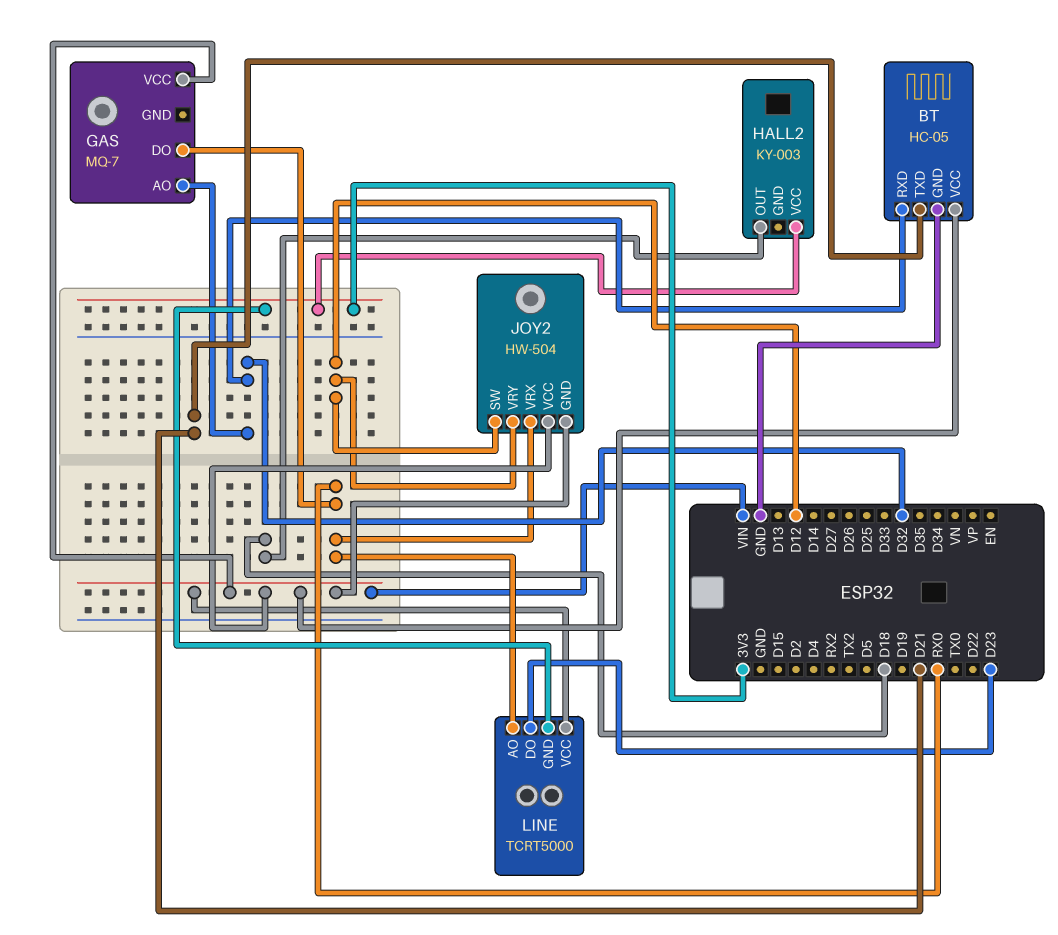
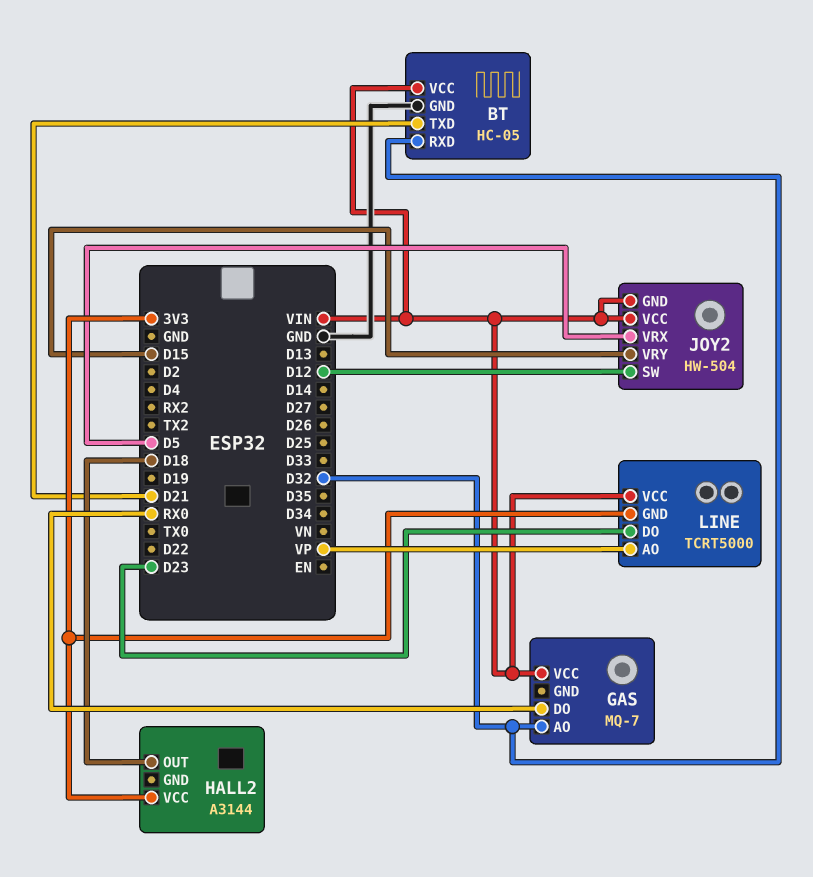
HALL2: KY-003 -> A3144
JOY2 pin VRX: RX0 -> D5
JOY2 pin VRY: D12 -> D15
LINE pin AO: RX0 -> VP

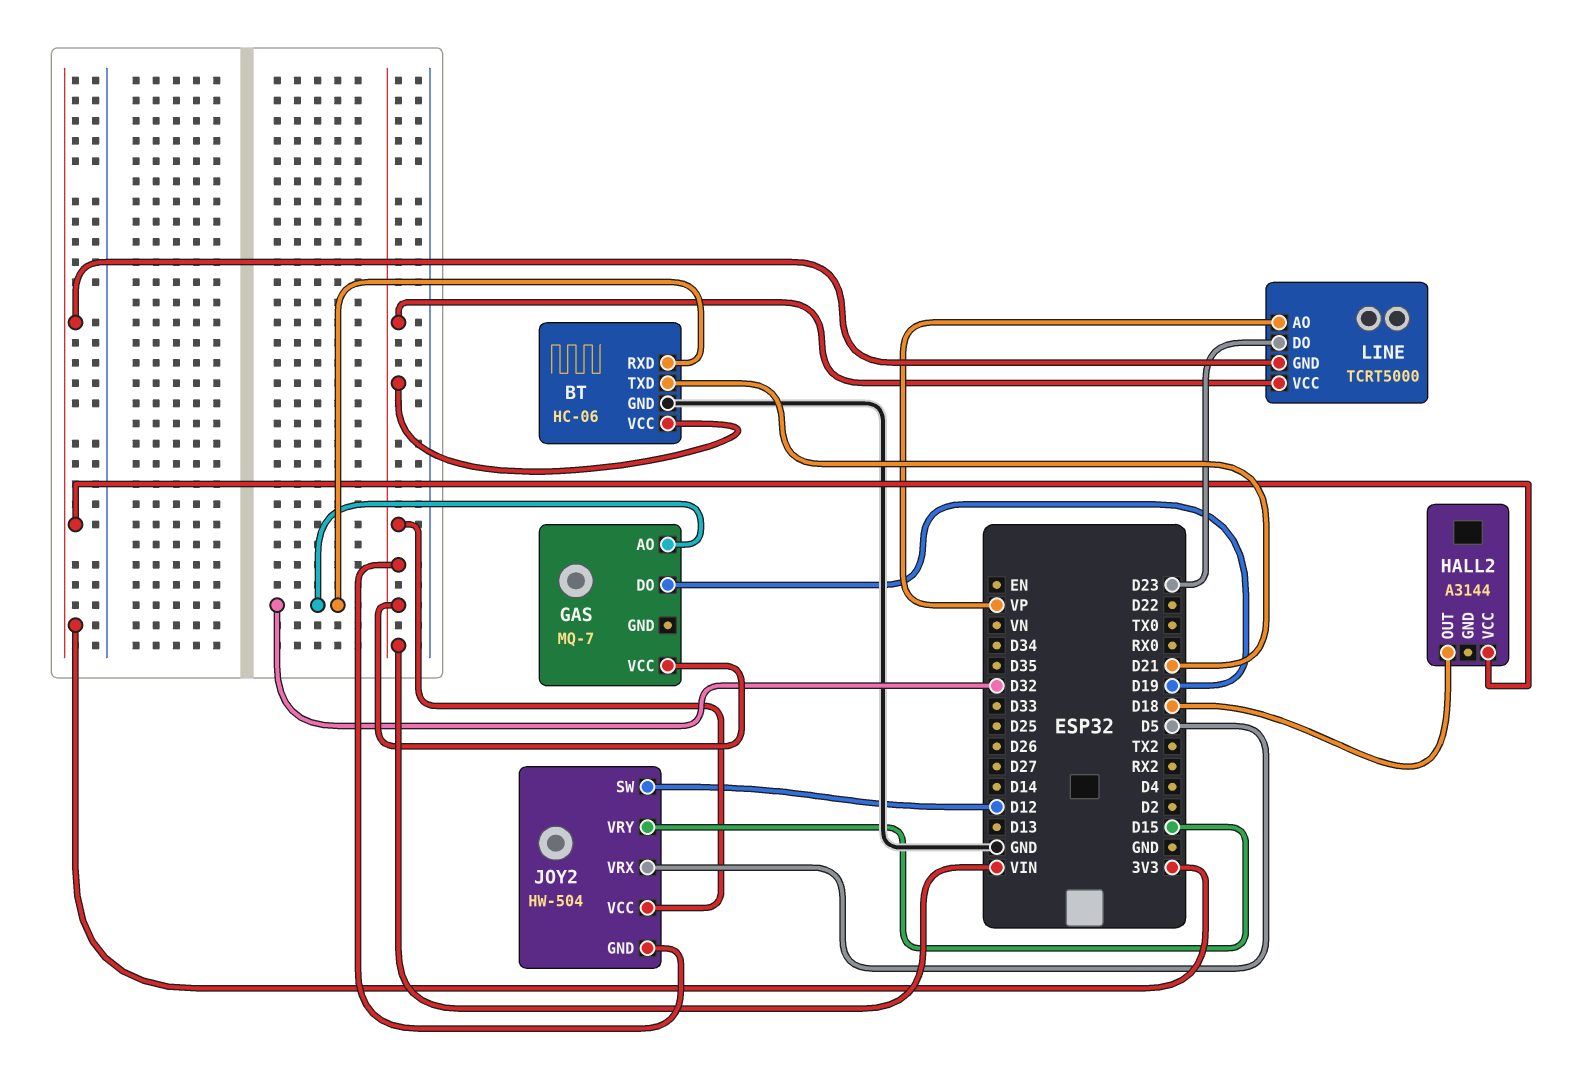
BT: HC-05 -> HC-06
GAS pin DO: RX0 -> D19

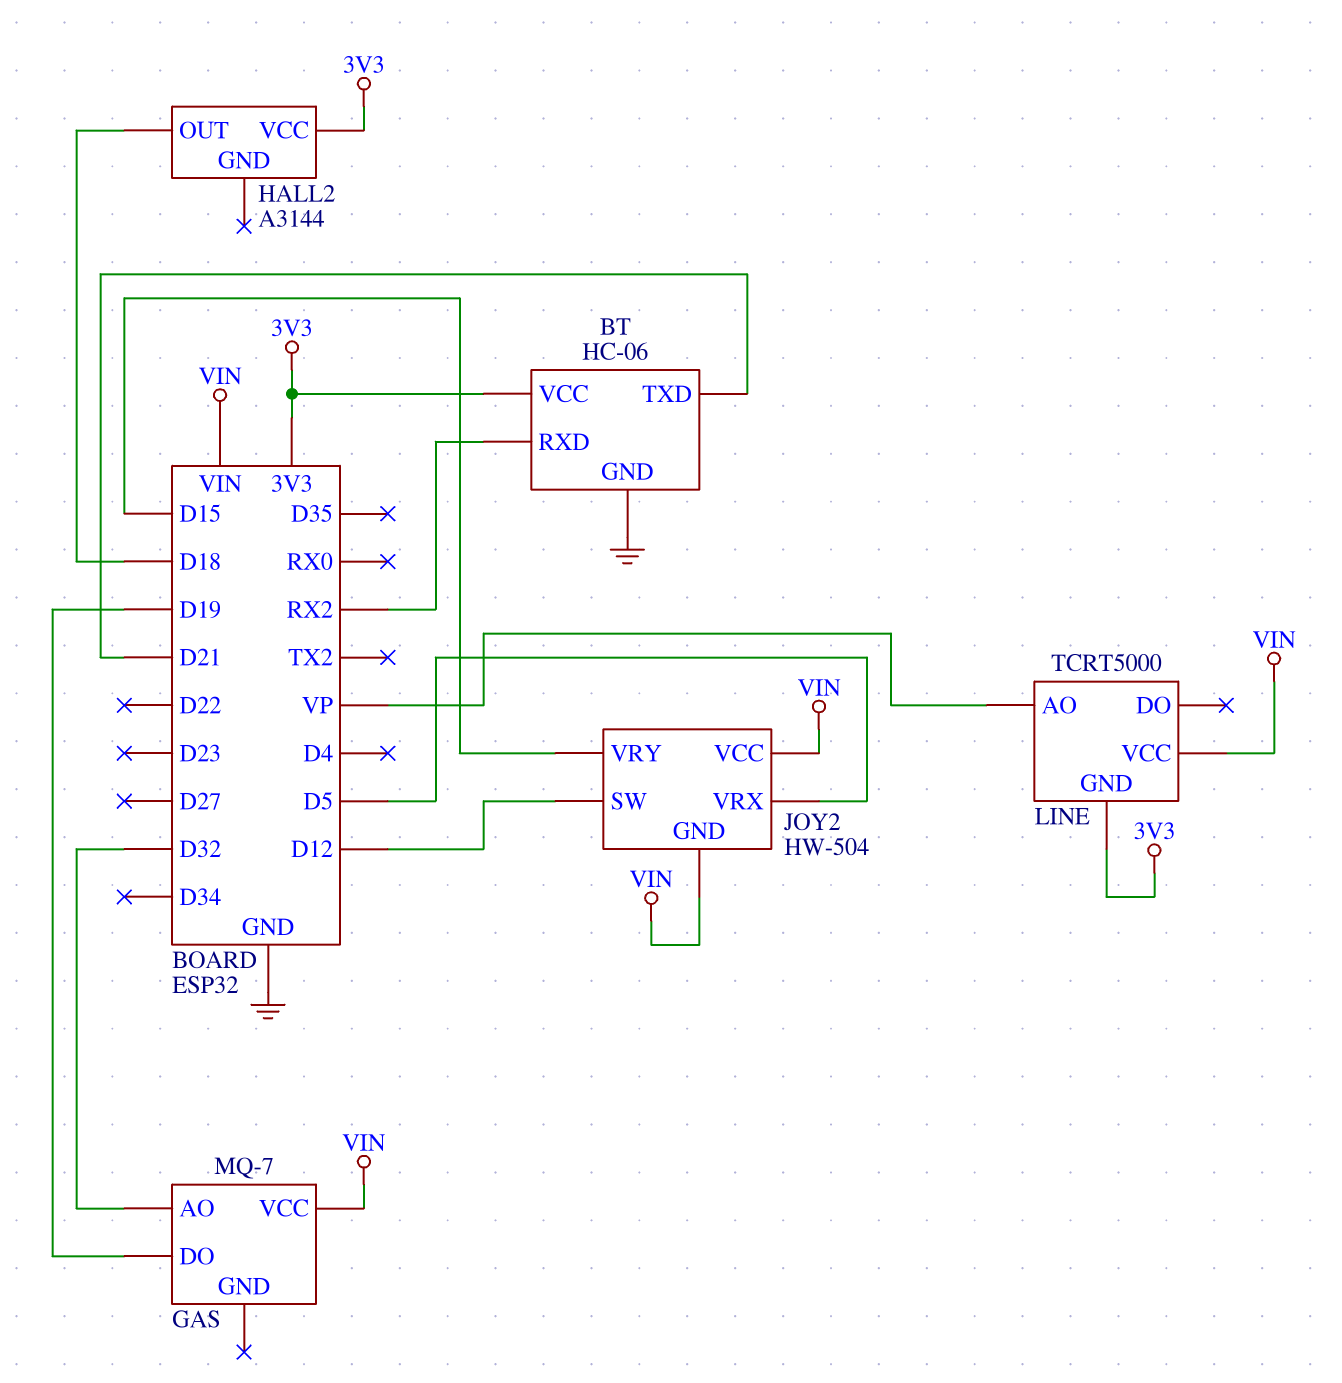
BT pin RXD: D32 -> RX2
BT pin VCC: VIN -> 3V3
LINE pin DO: D23 -> none

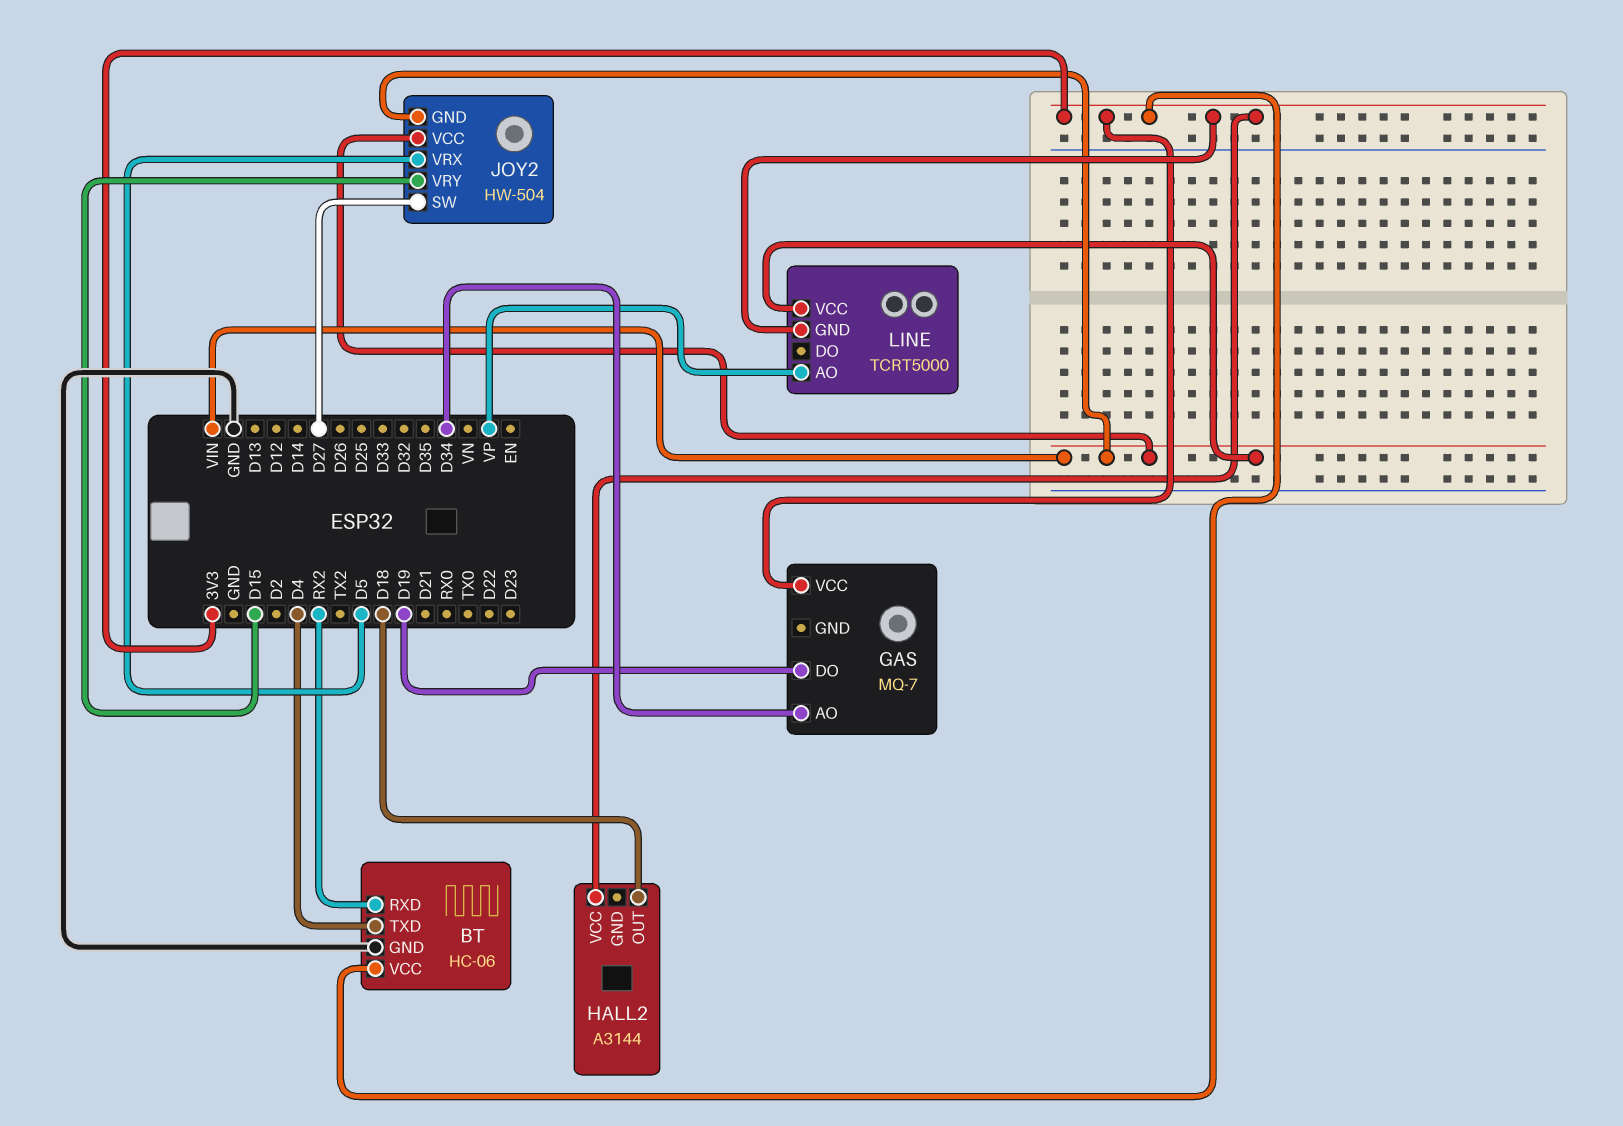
BT pin TXD: D21 -> D4
GAS pin AO: D32 -> D34
GAS pin VCC: VIN -> 3V3
JOY2 pin SW: D12 -> D27

